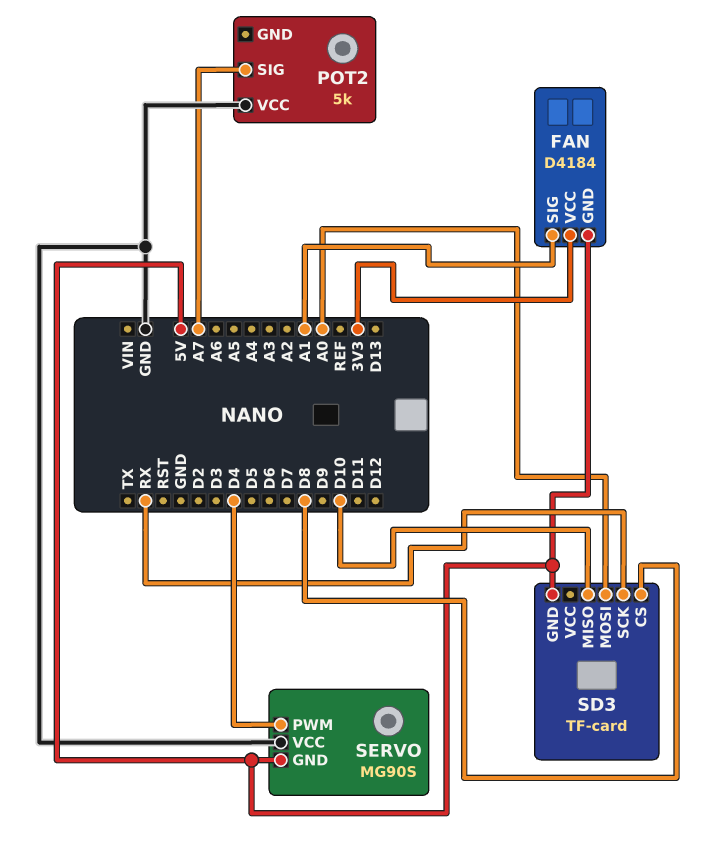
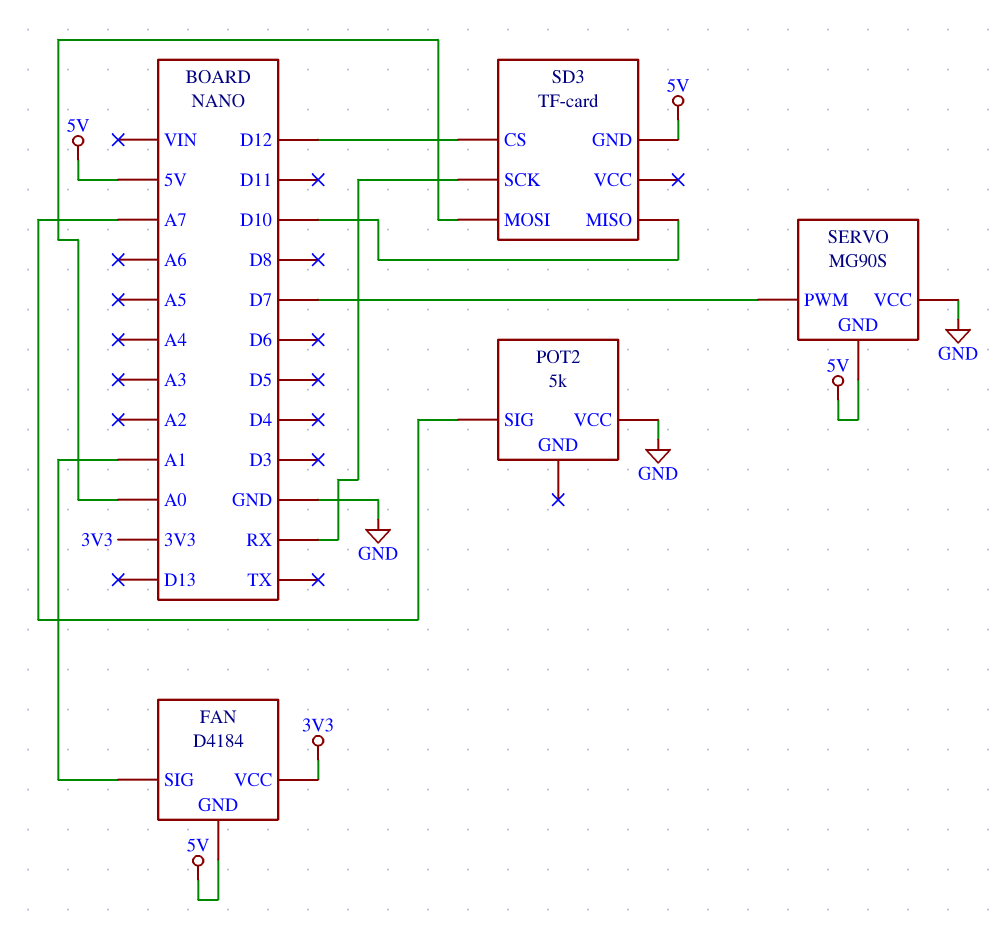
SD3 pin CS: D8 -> D12
SERVO pin PWM: D4 -> D7

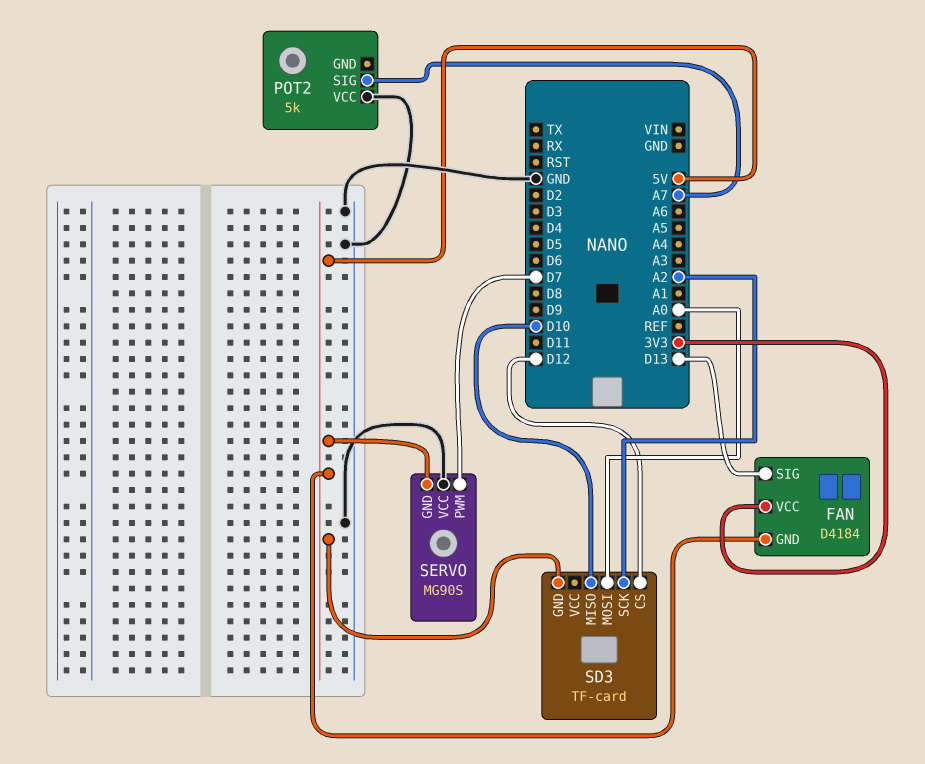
FAN pin SIG: A1 -> D13
SD3 pin SCK: RX -> A2

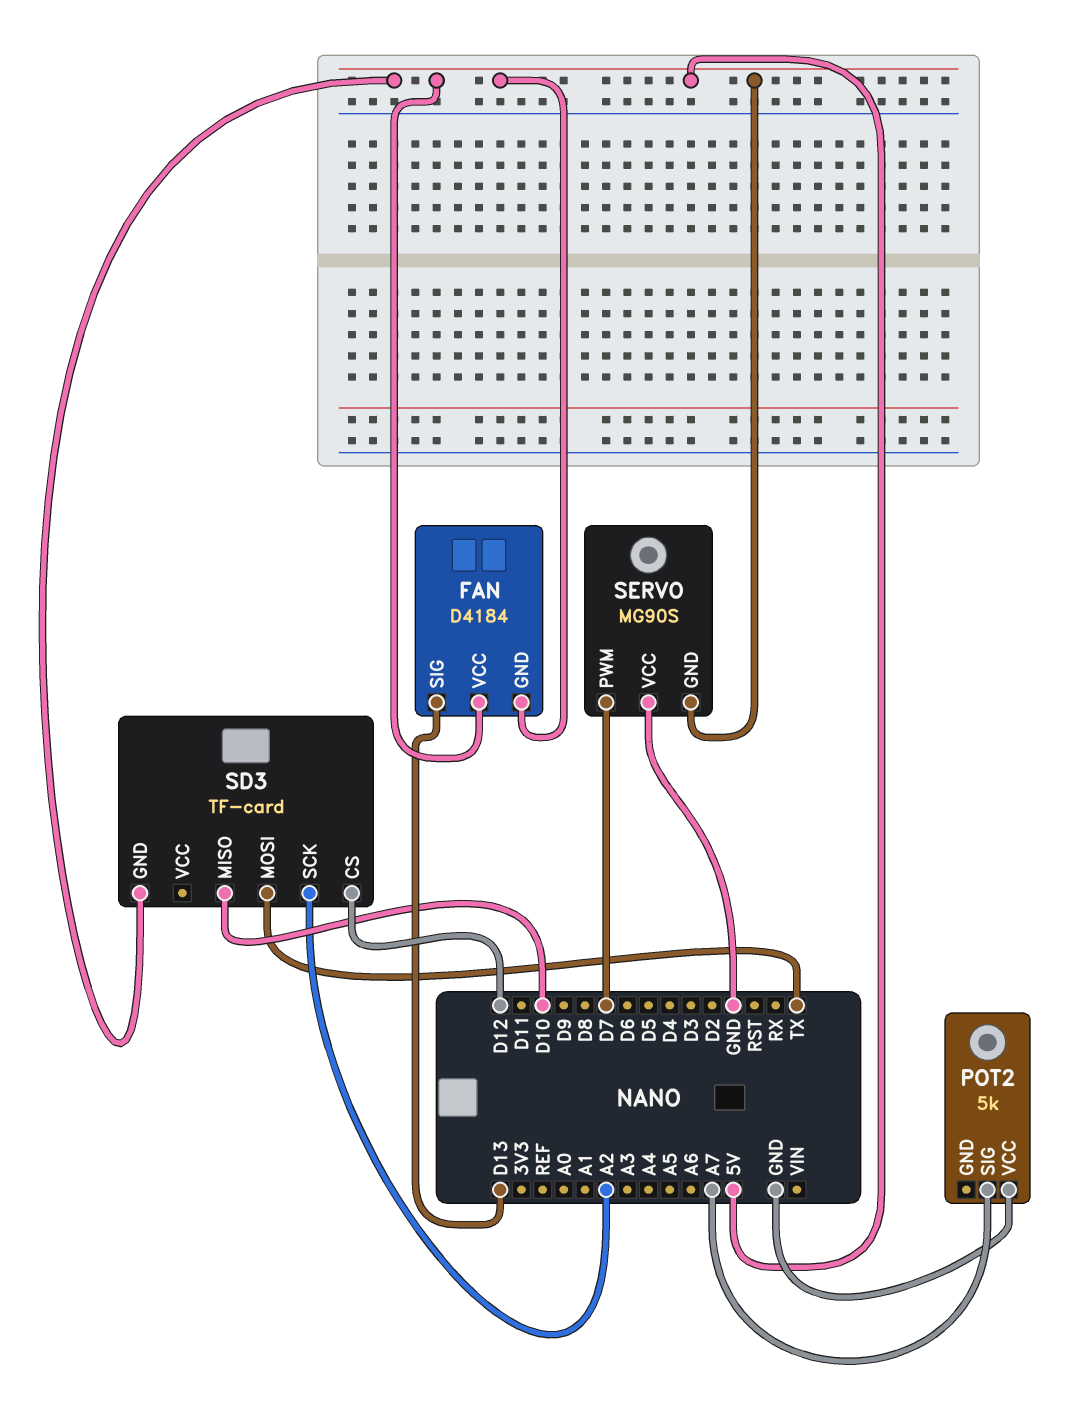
FAN pin VCC: 3V3 -> 5V
SD3 pin MOSI: A0 -> TX

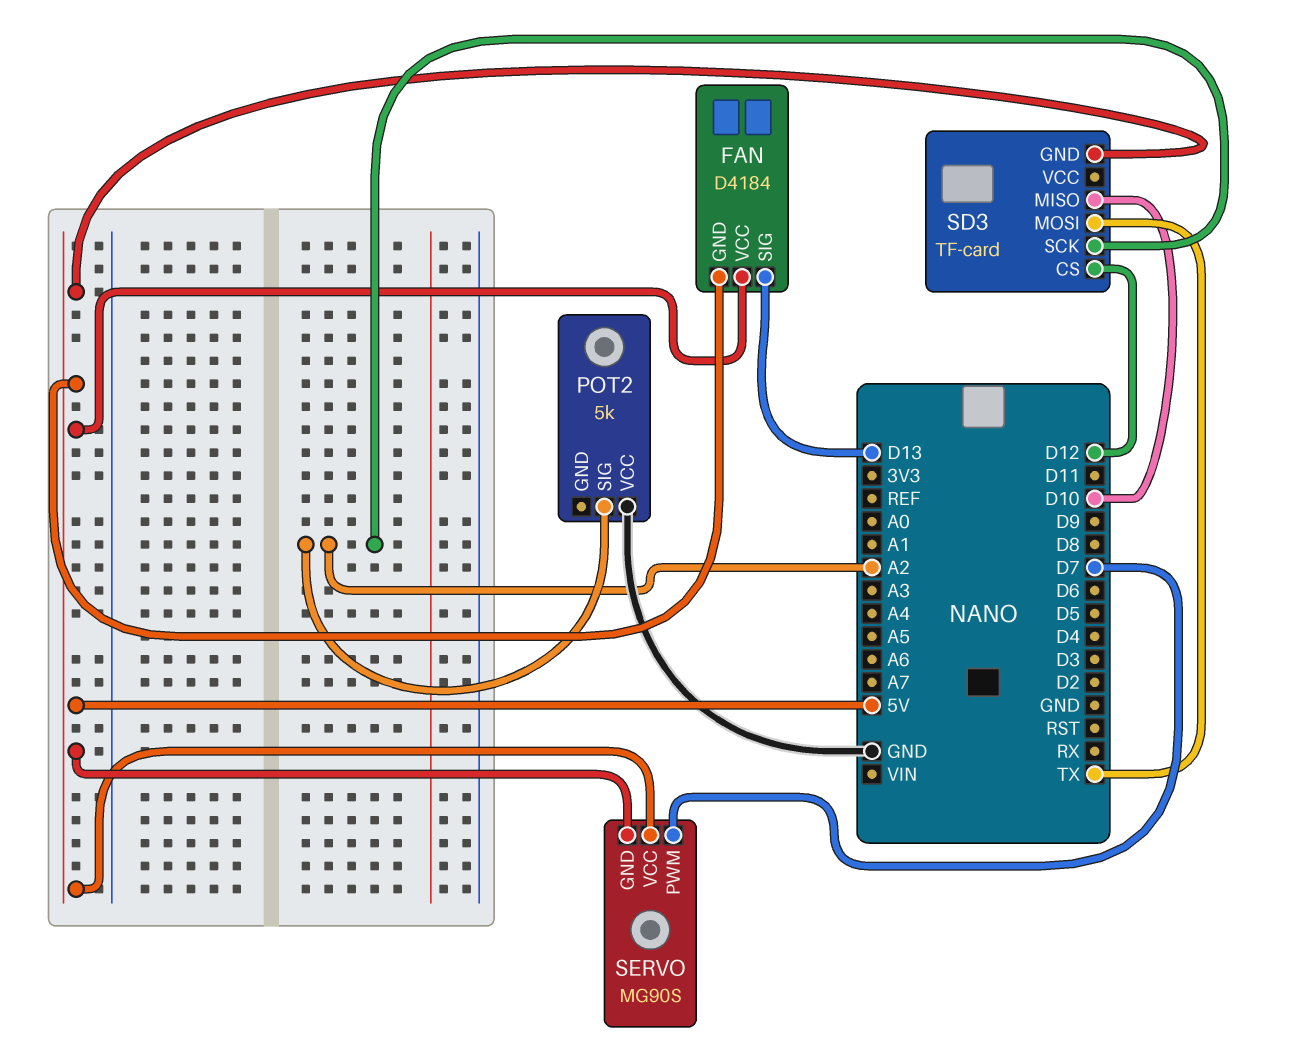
POT2 pin SIG: A7 -> A2
SERVO pin VCC: GND -> 5V

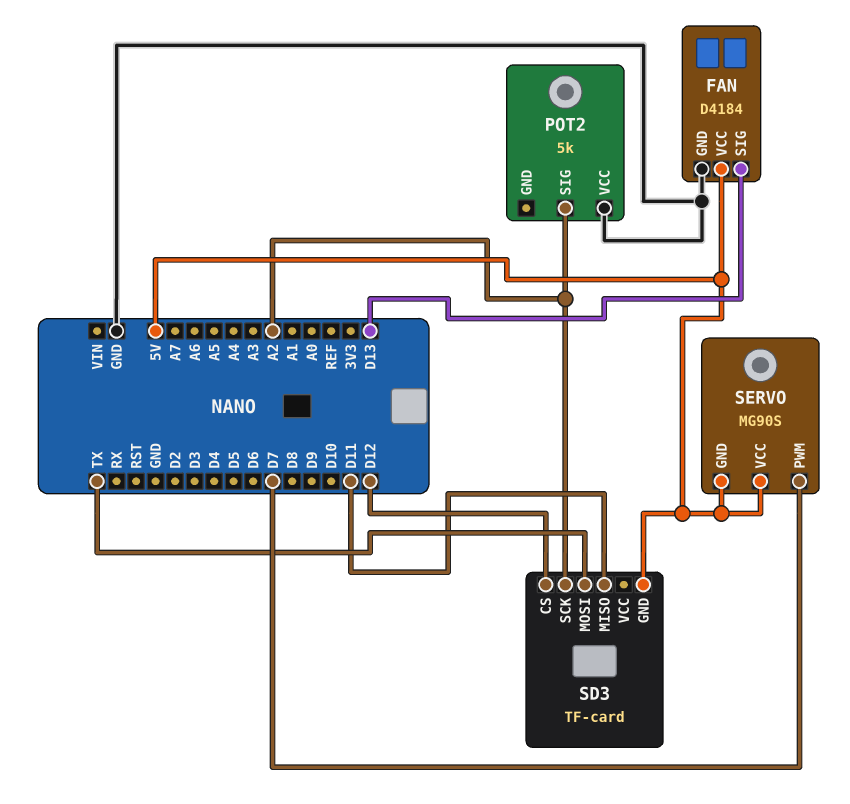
FAN pin GND: 5V -> GND
SD3 pin MISO: D10 -> D11

